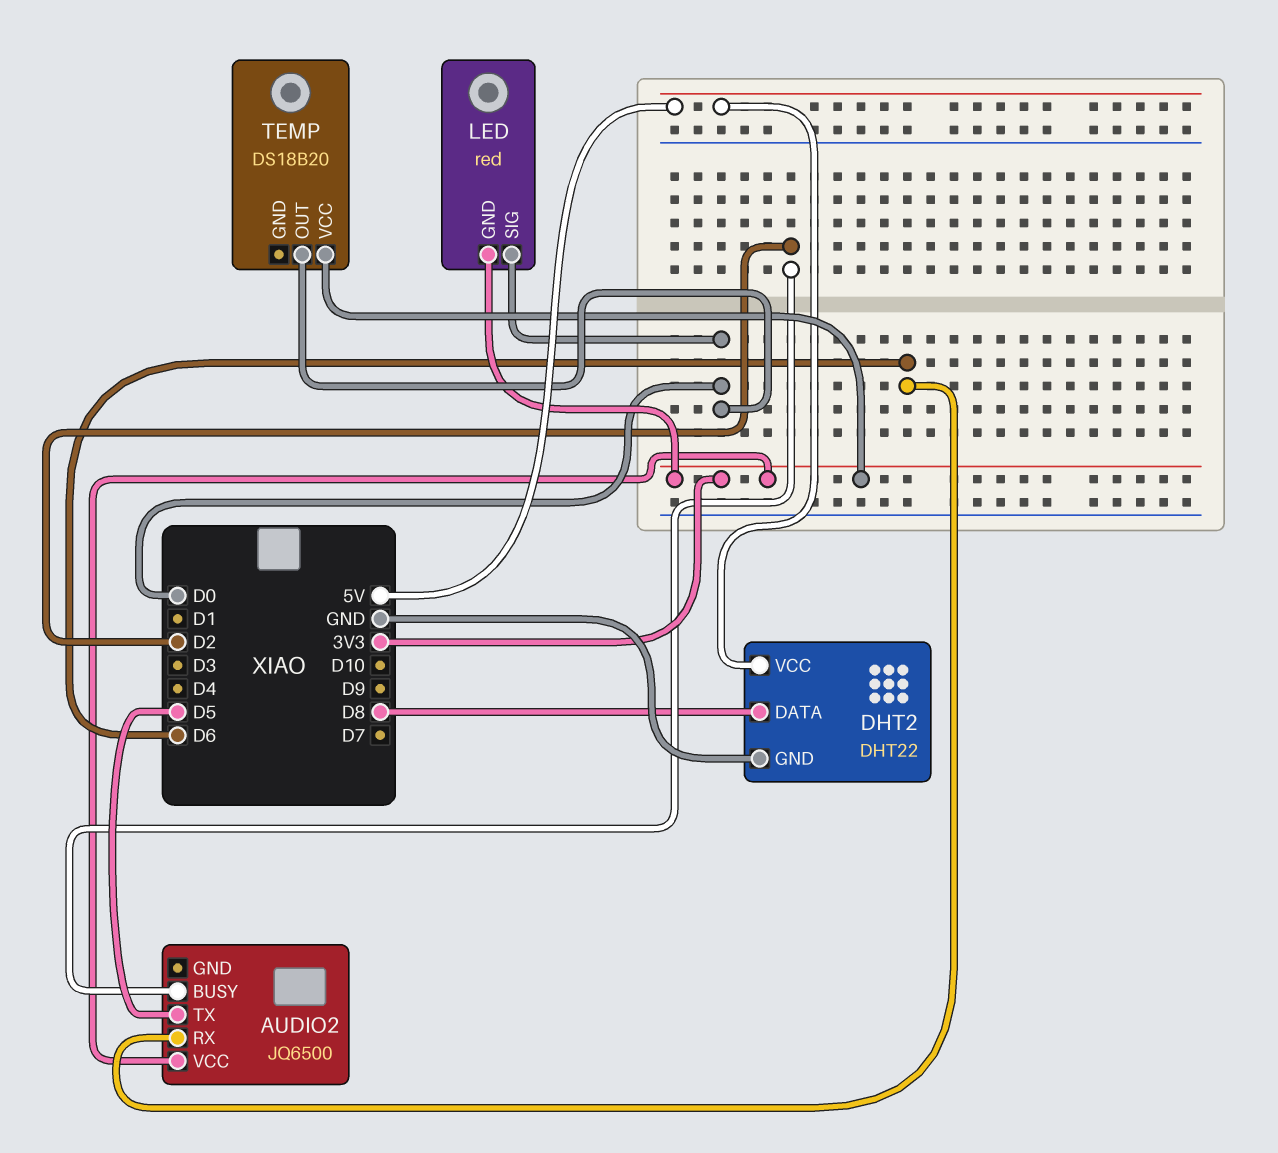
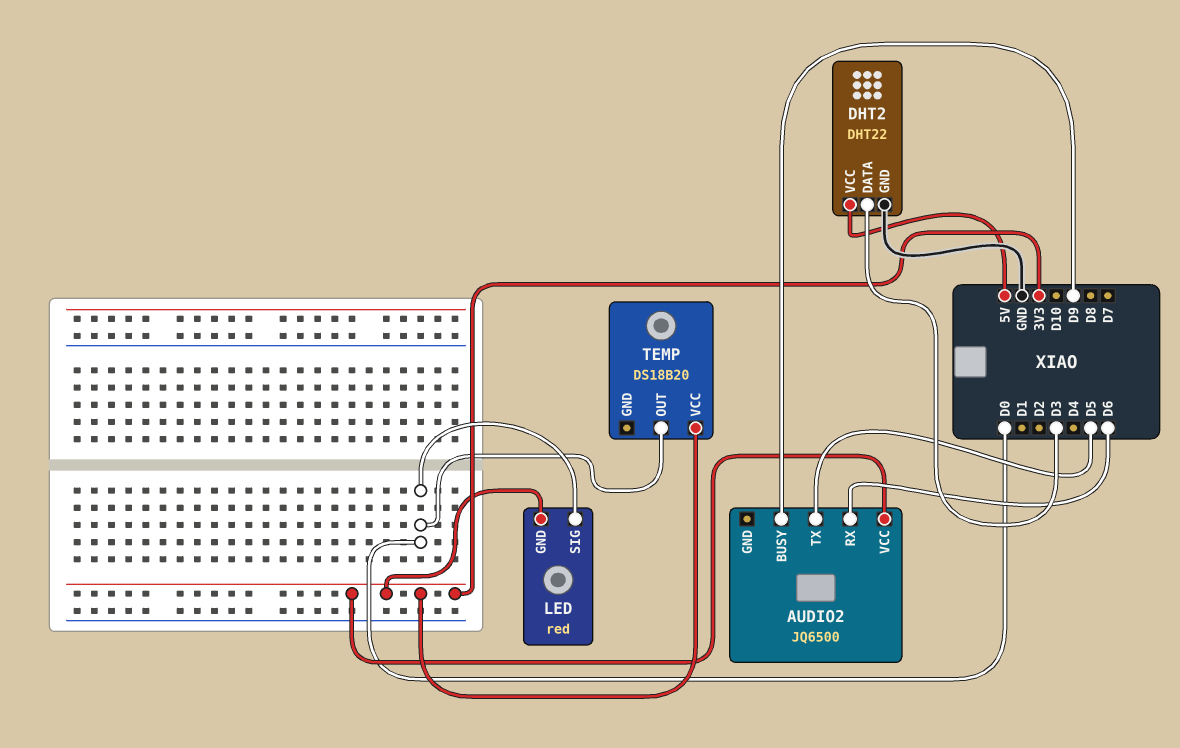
AUDIO2 pin BUSY: D2 -> D9
DHT2 pin DATA: D8 -> D3

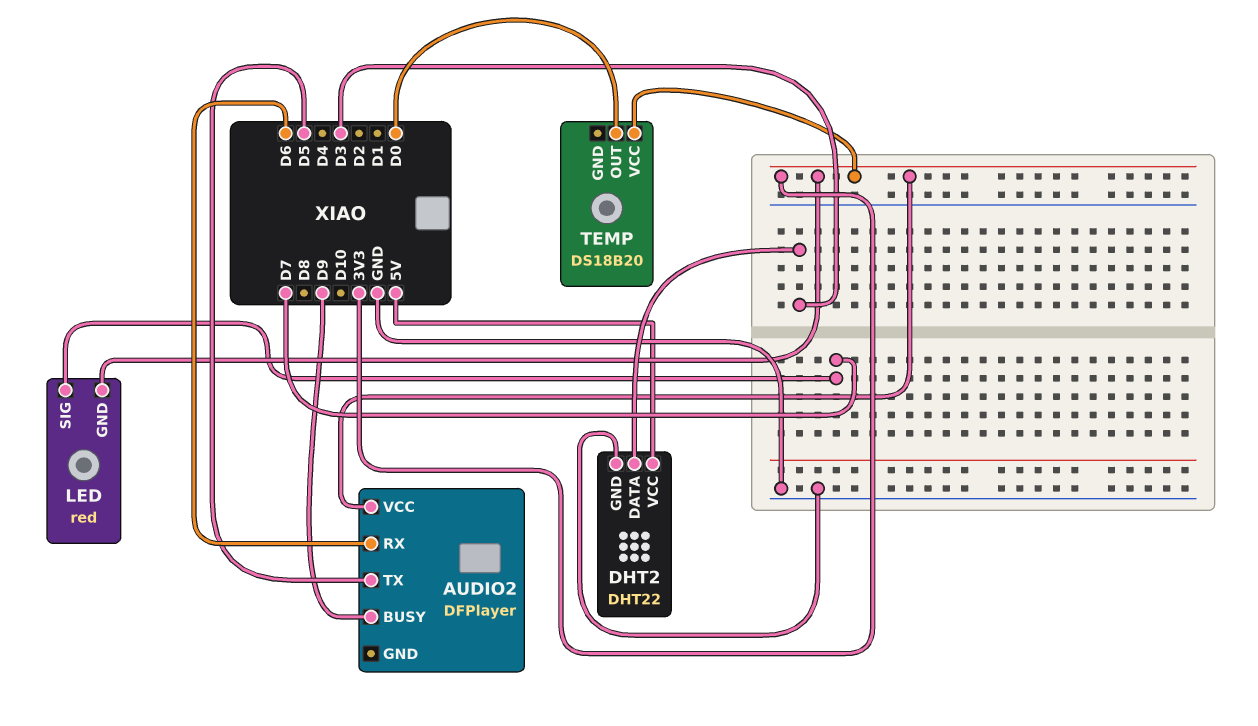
AUDIO2: JQ6500 -> DFPlayer
LED pin SIG: D0 -> D7

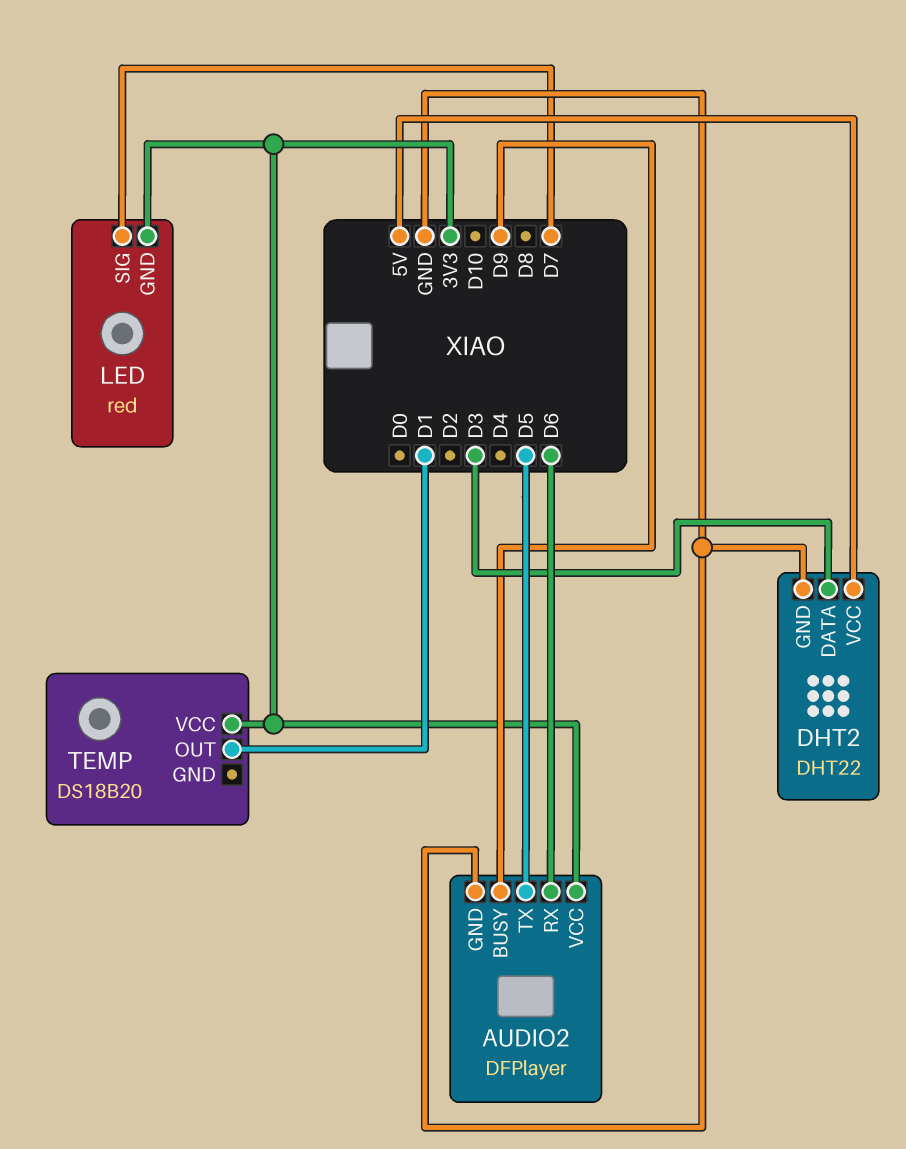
AUDIO2 pin GND: none -> GND
TEMP pin OUT: D0 -> D1

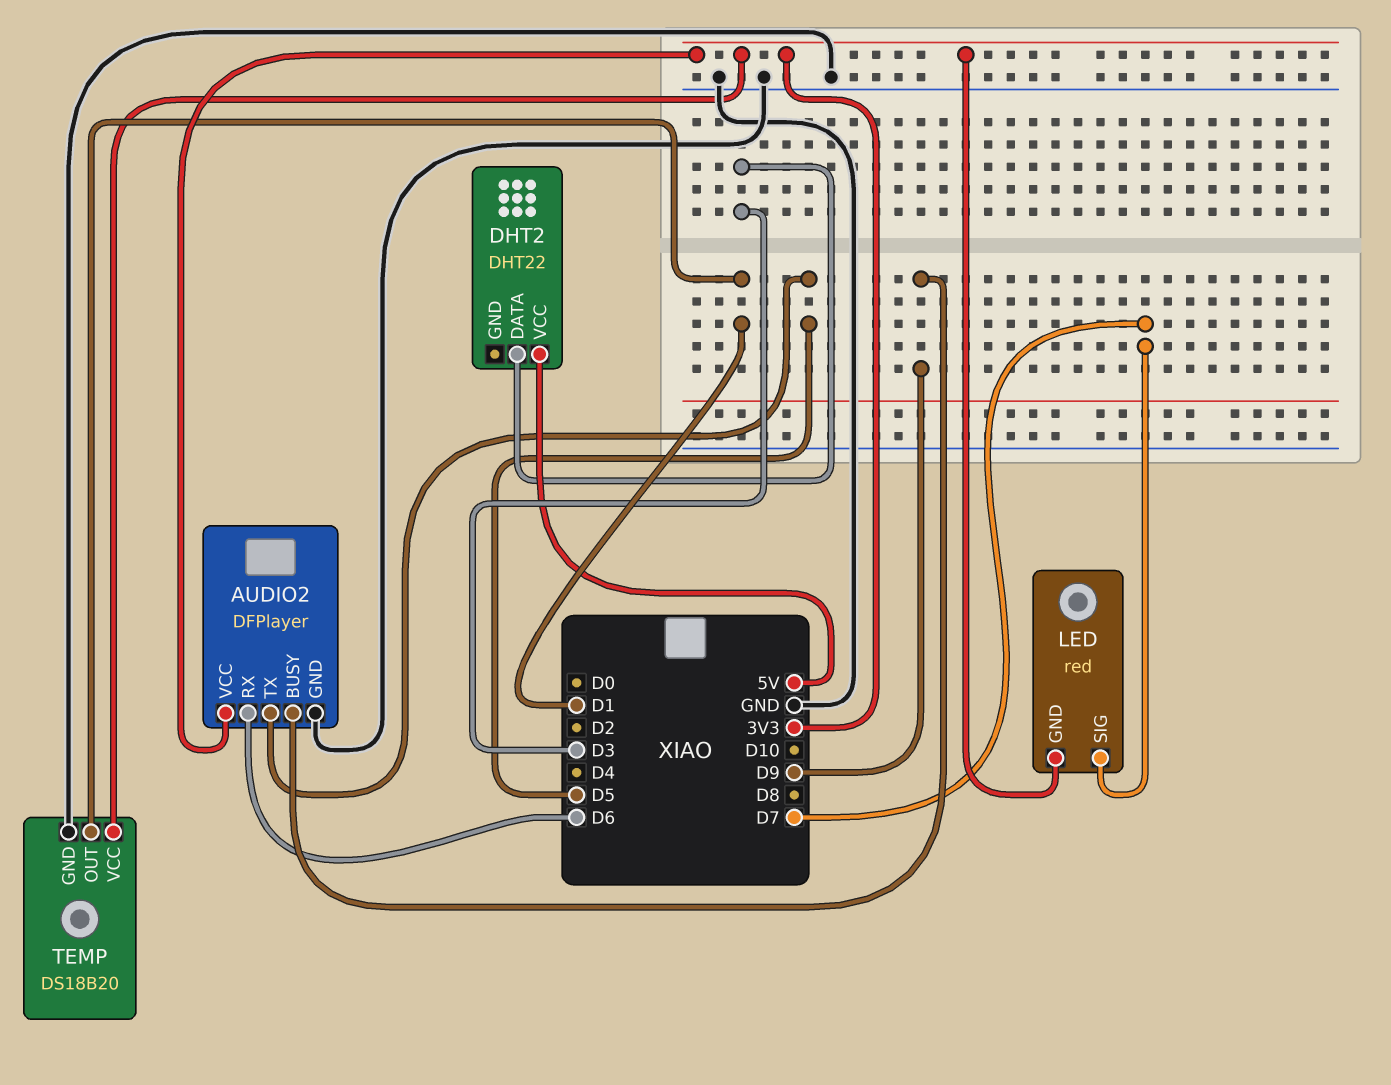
DHT2 pin GND: GND -> none
TEMP pin GND: none -> GND

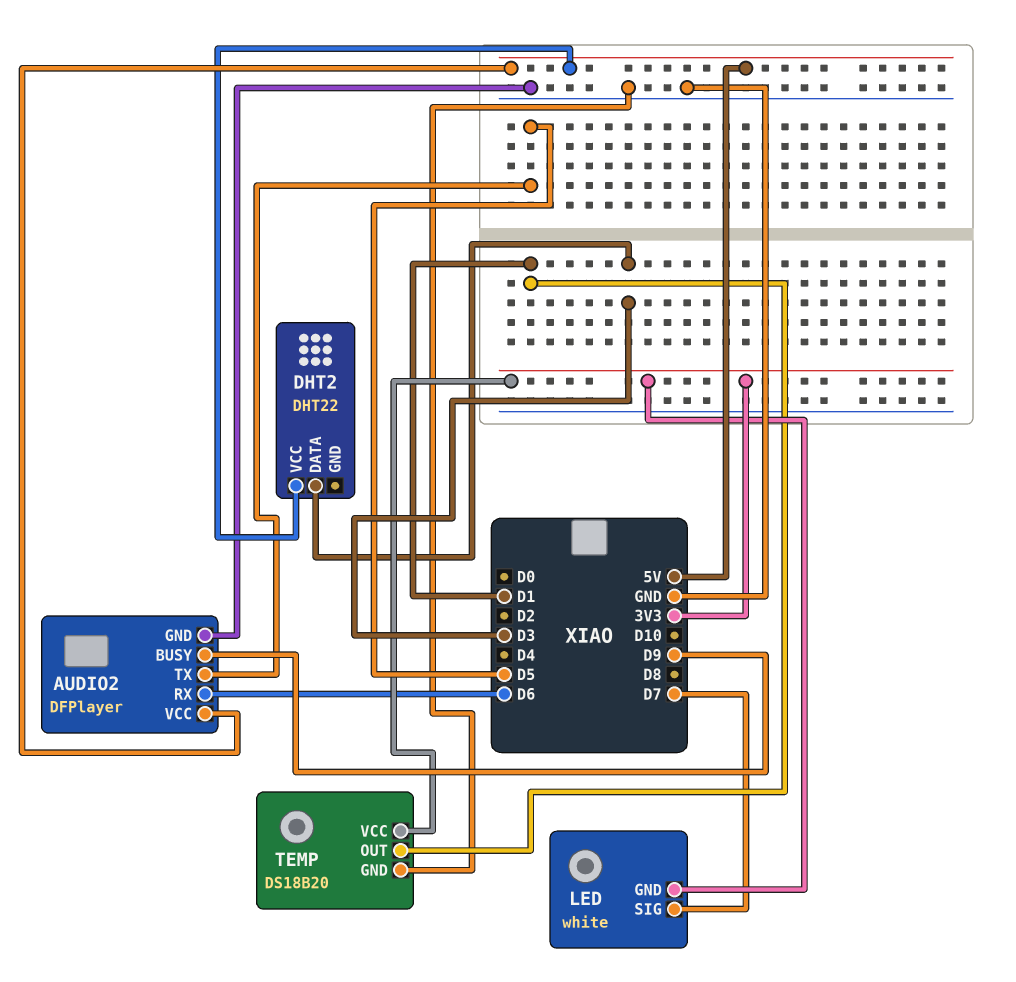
AUDIO2 pin VCC: 3V3 -> 5V
LED: red -> white

